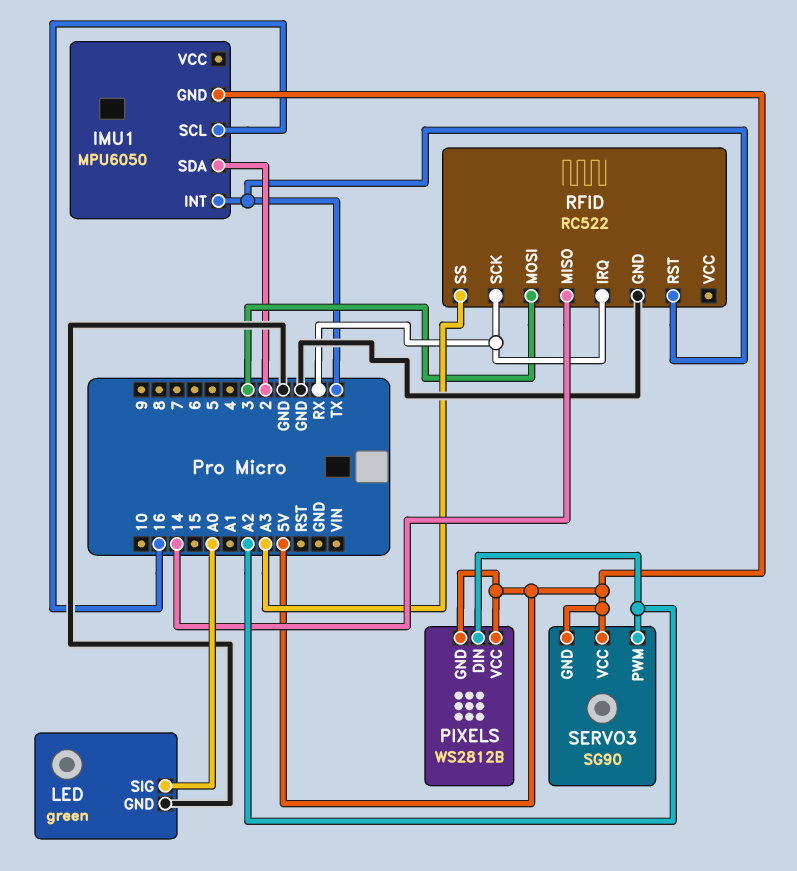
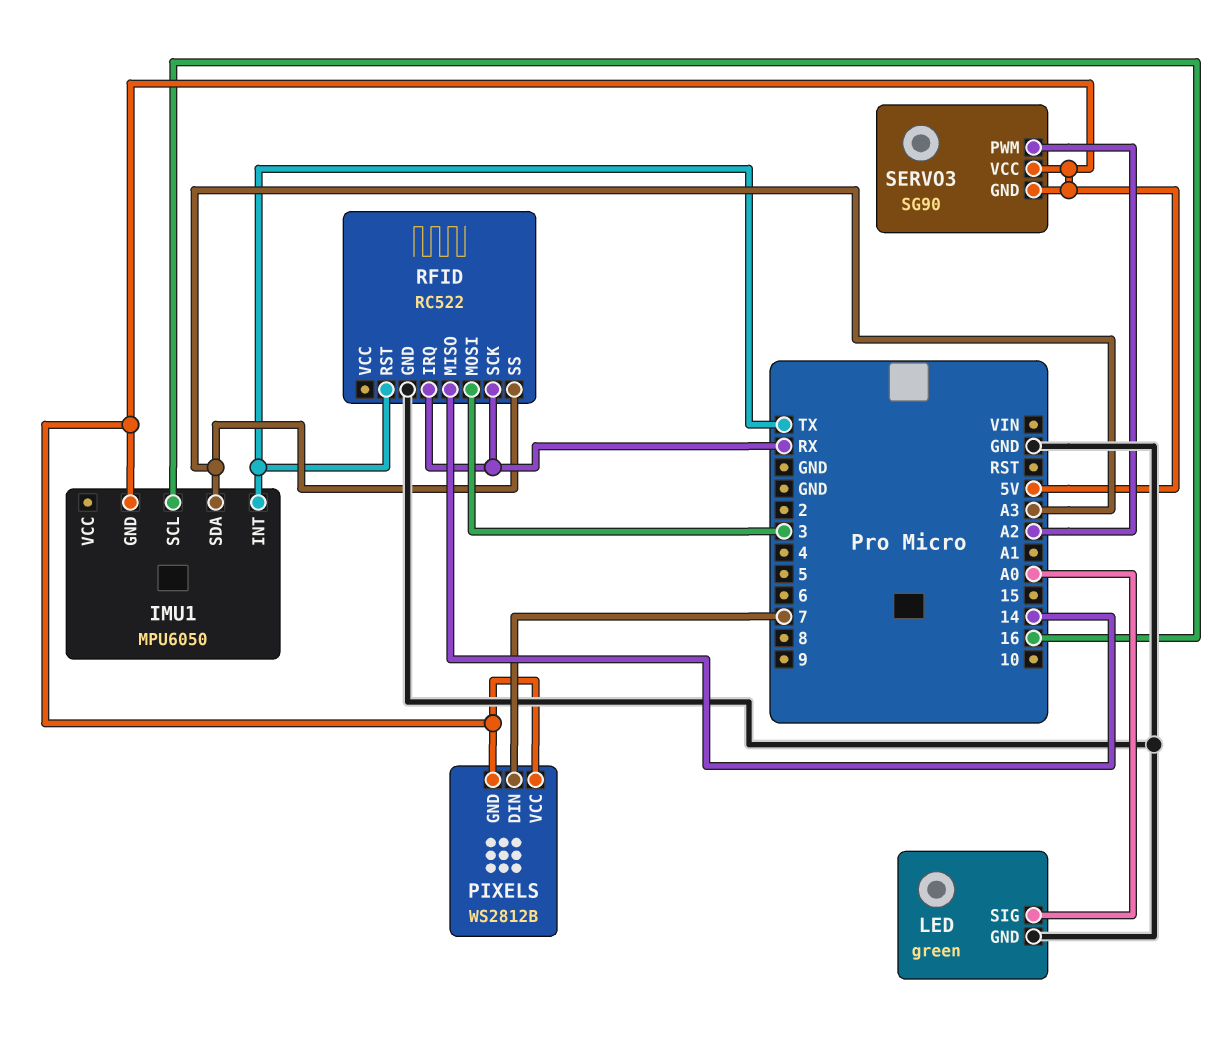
IMU1 pin SDA: 2 -> A3
PIXELS pin DIN: A2 -> 7

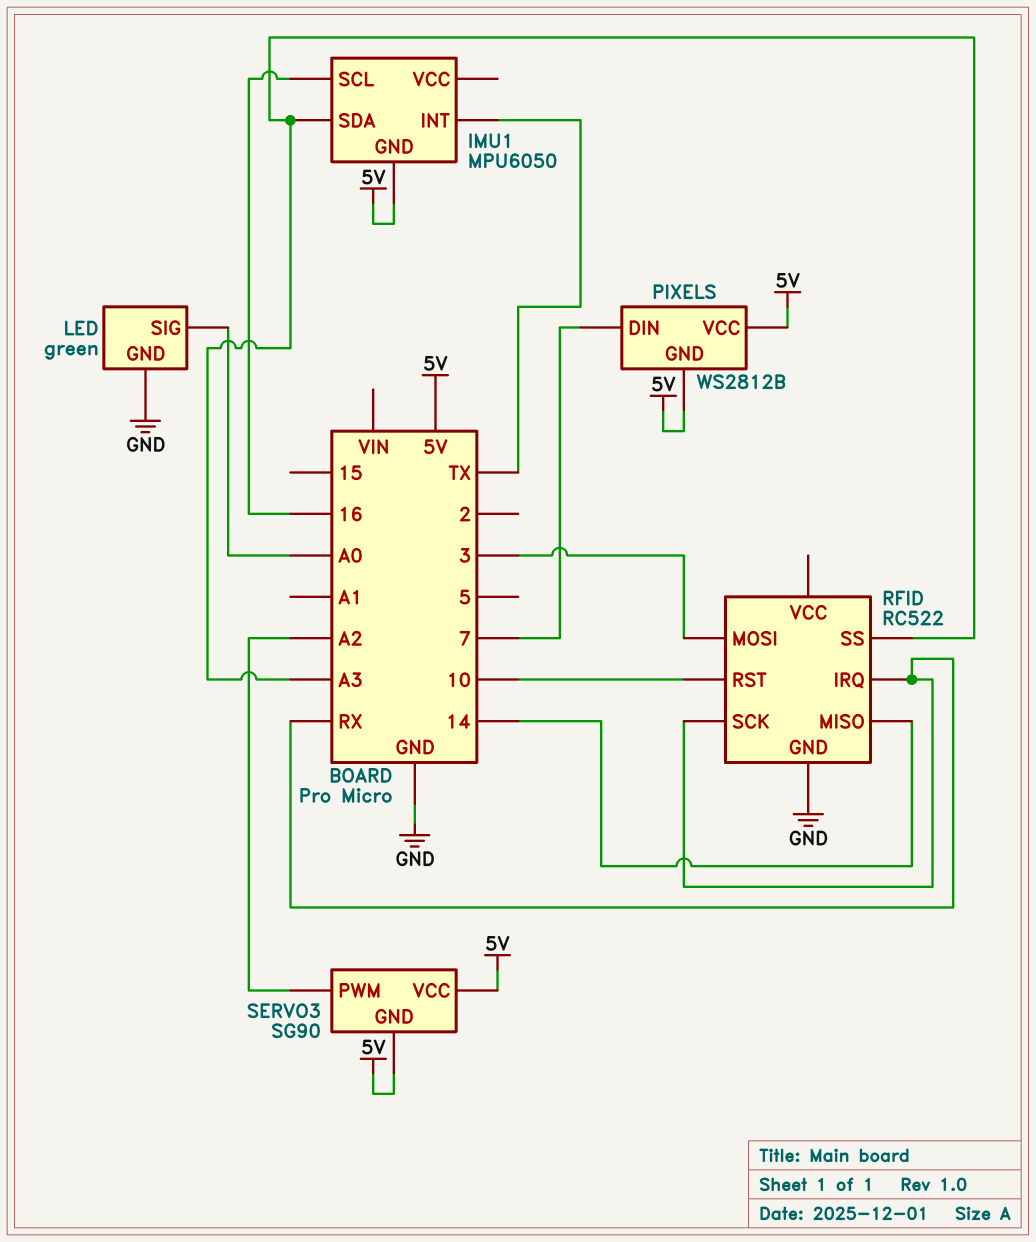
RFID pin RST: TX -> 10

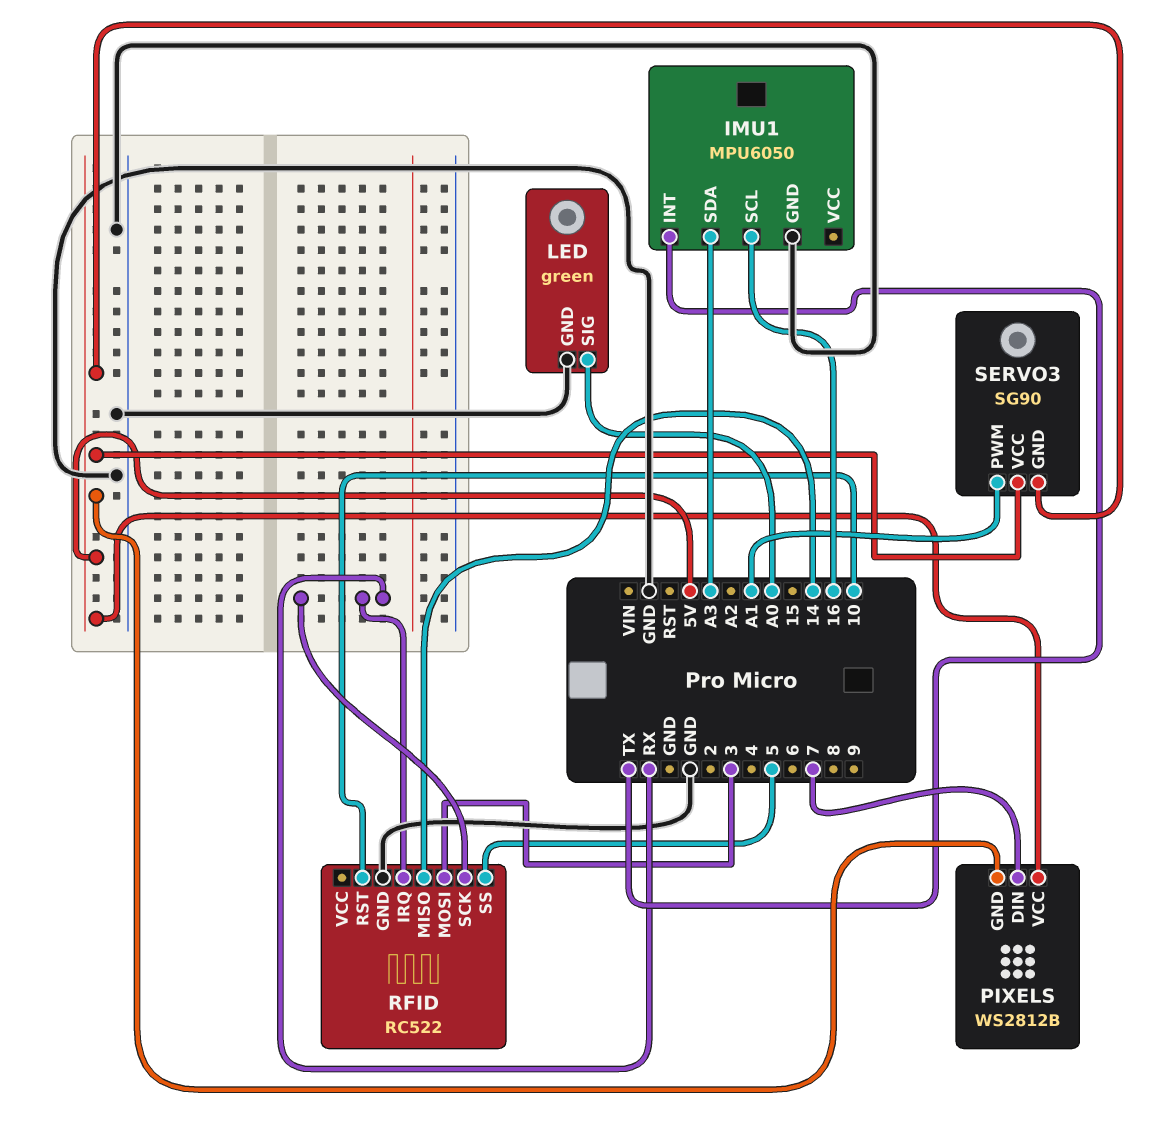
IMU1 pin GND: 5V -> GND
RFID pin SS: A3 -> 5
SERVO3 pin PWM: A2 -> A1

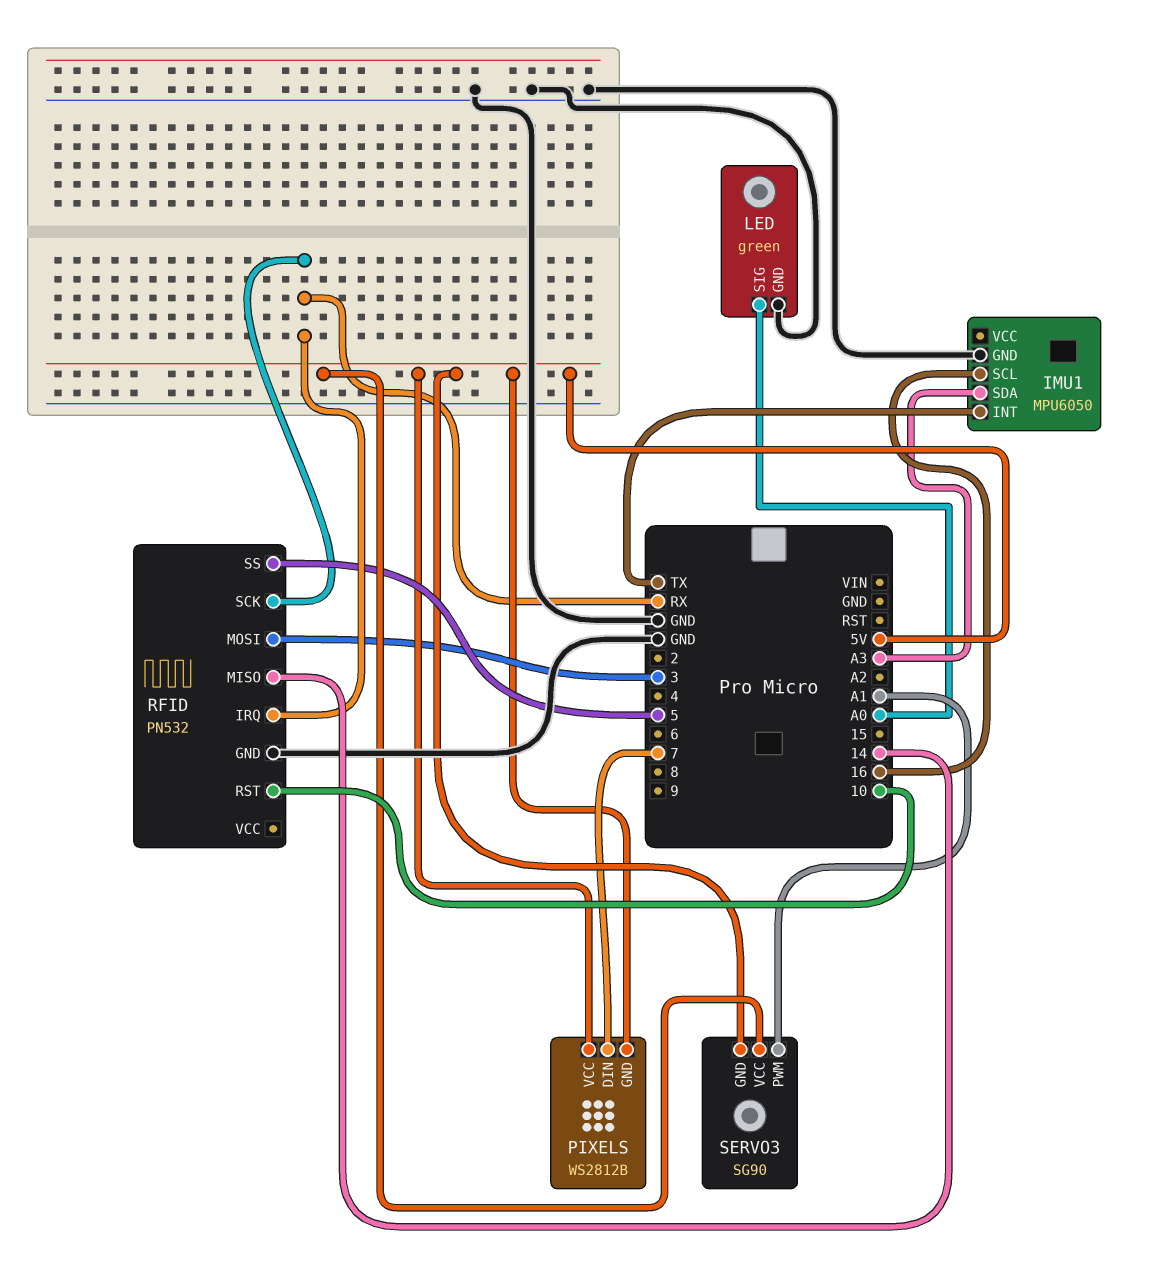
RFID: RC522 -> PN532

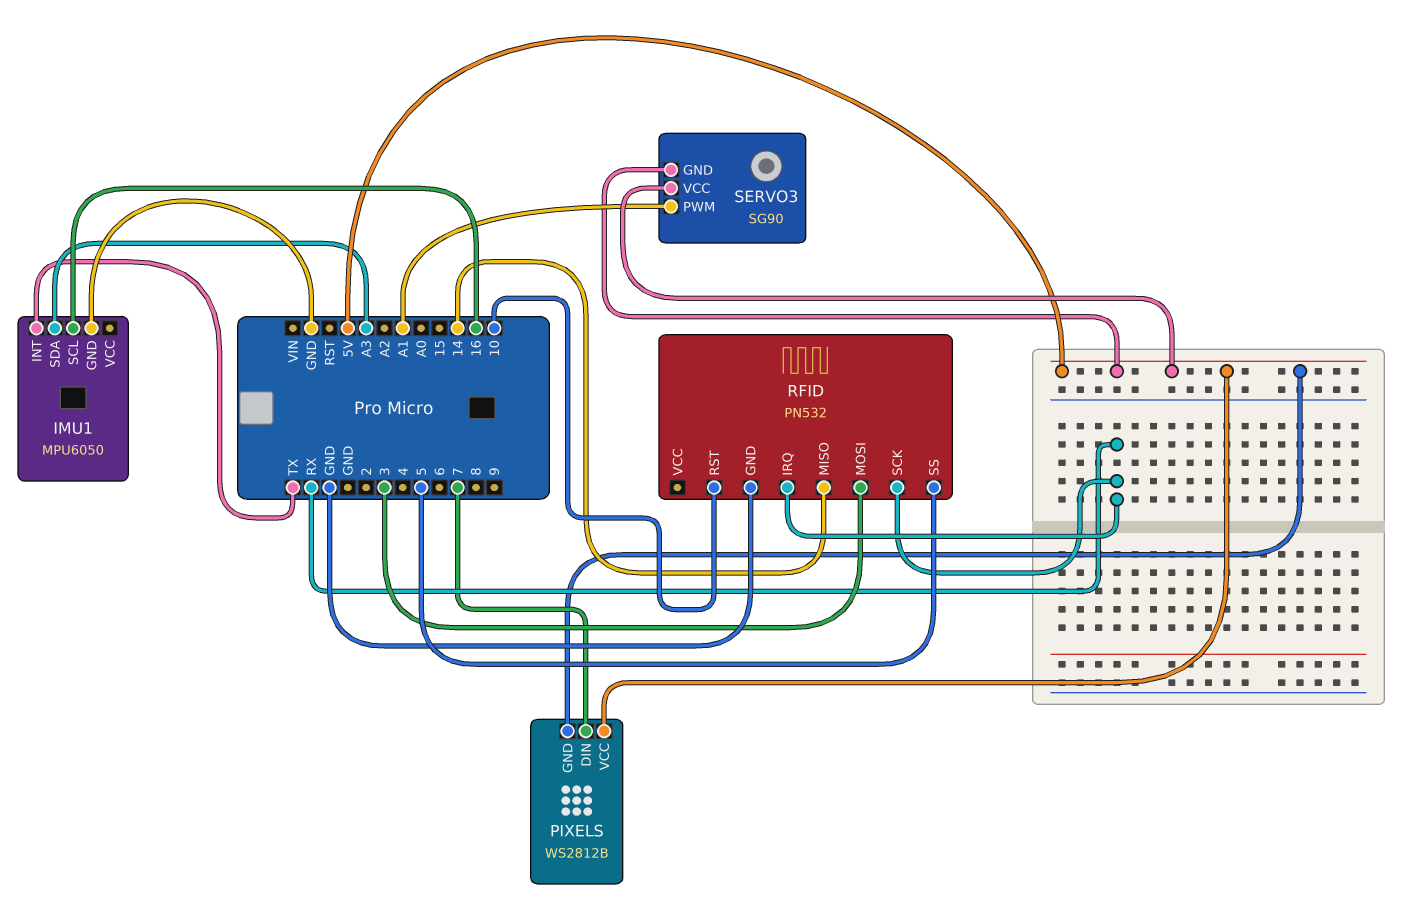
LED: green -> none
LED pin GND: GND -> none
LED pin SIG: A0 -> none

